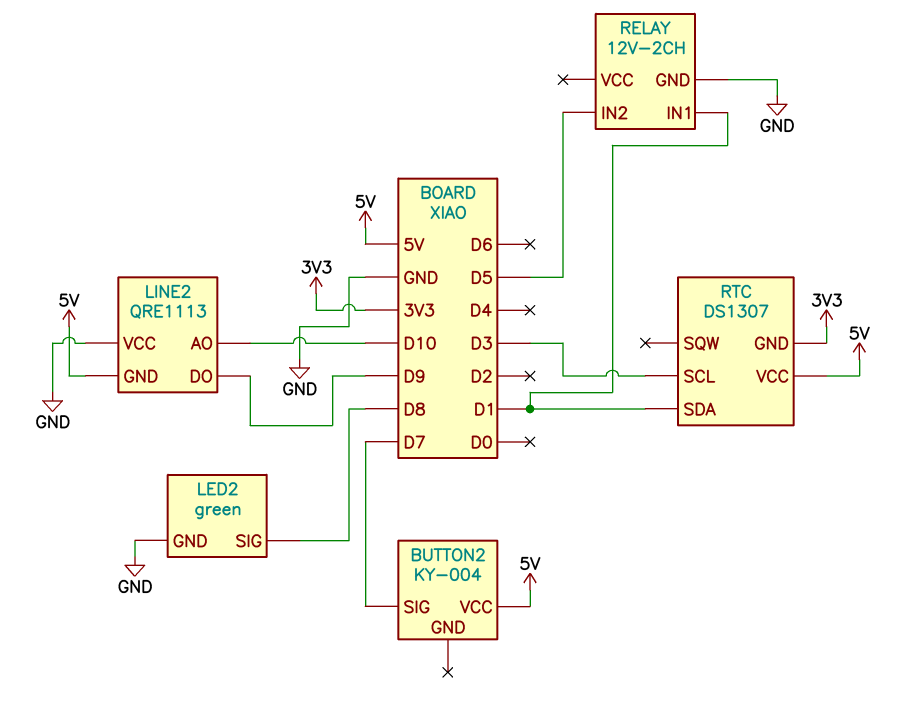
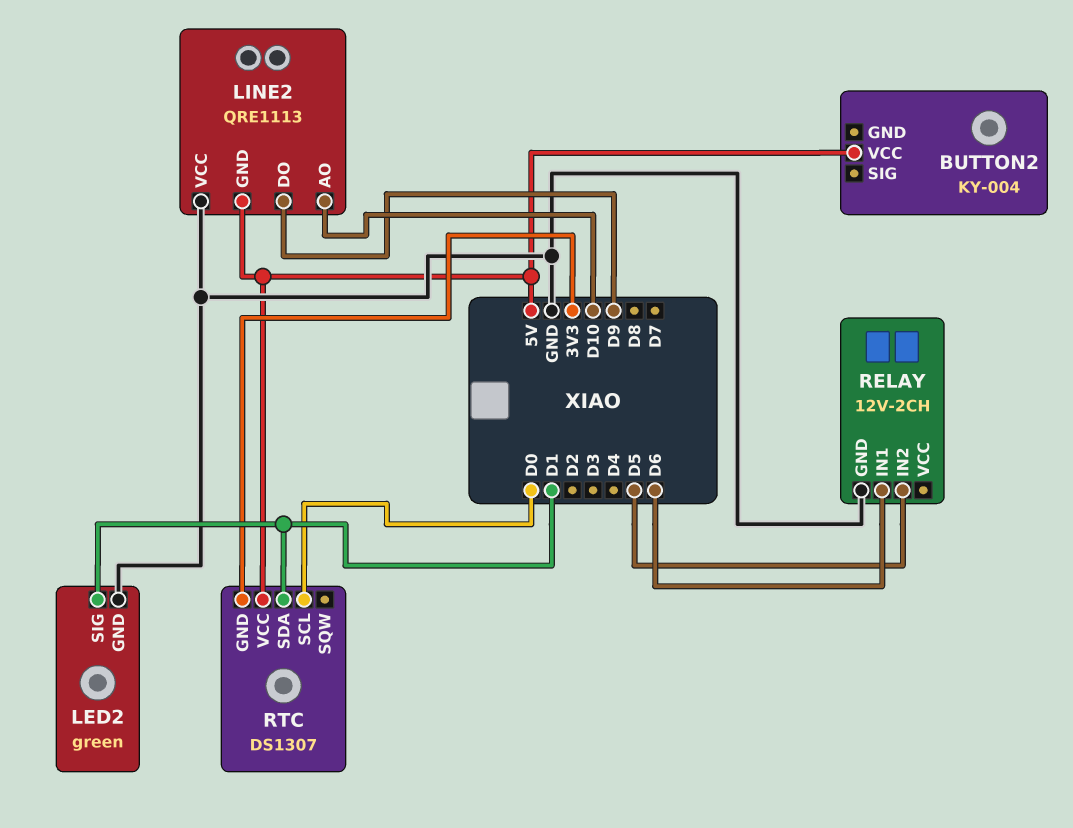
BUTTON2 pin SIG: D7 -> none
LED2 pin SIG: D8 -> D1
RELAY pin IN1: D1 -> D6
RTC pin SCL: D3 -> D0

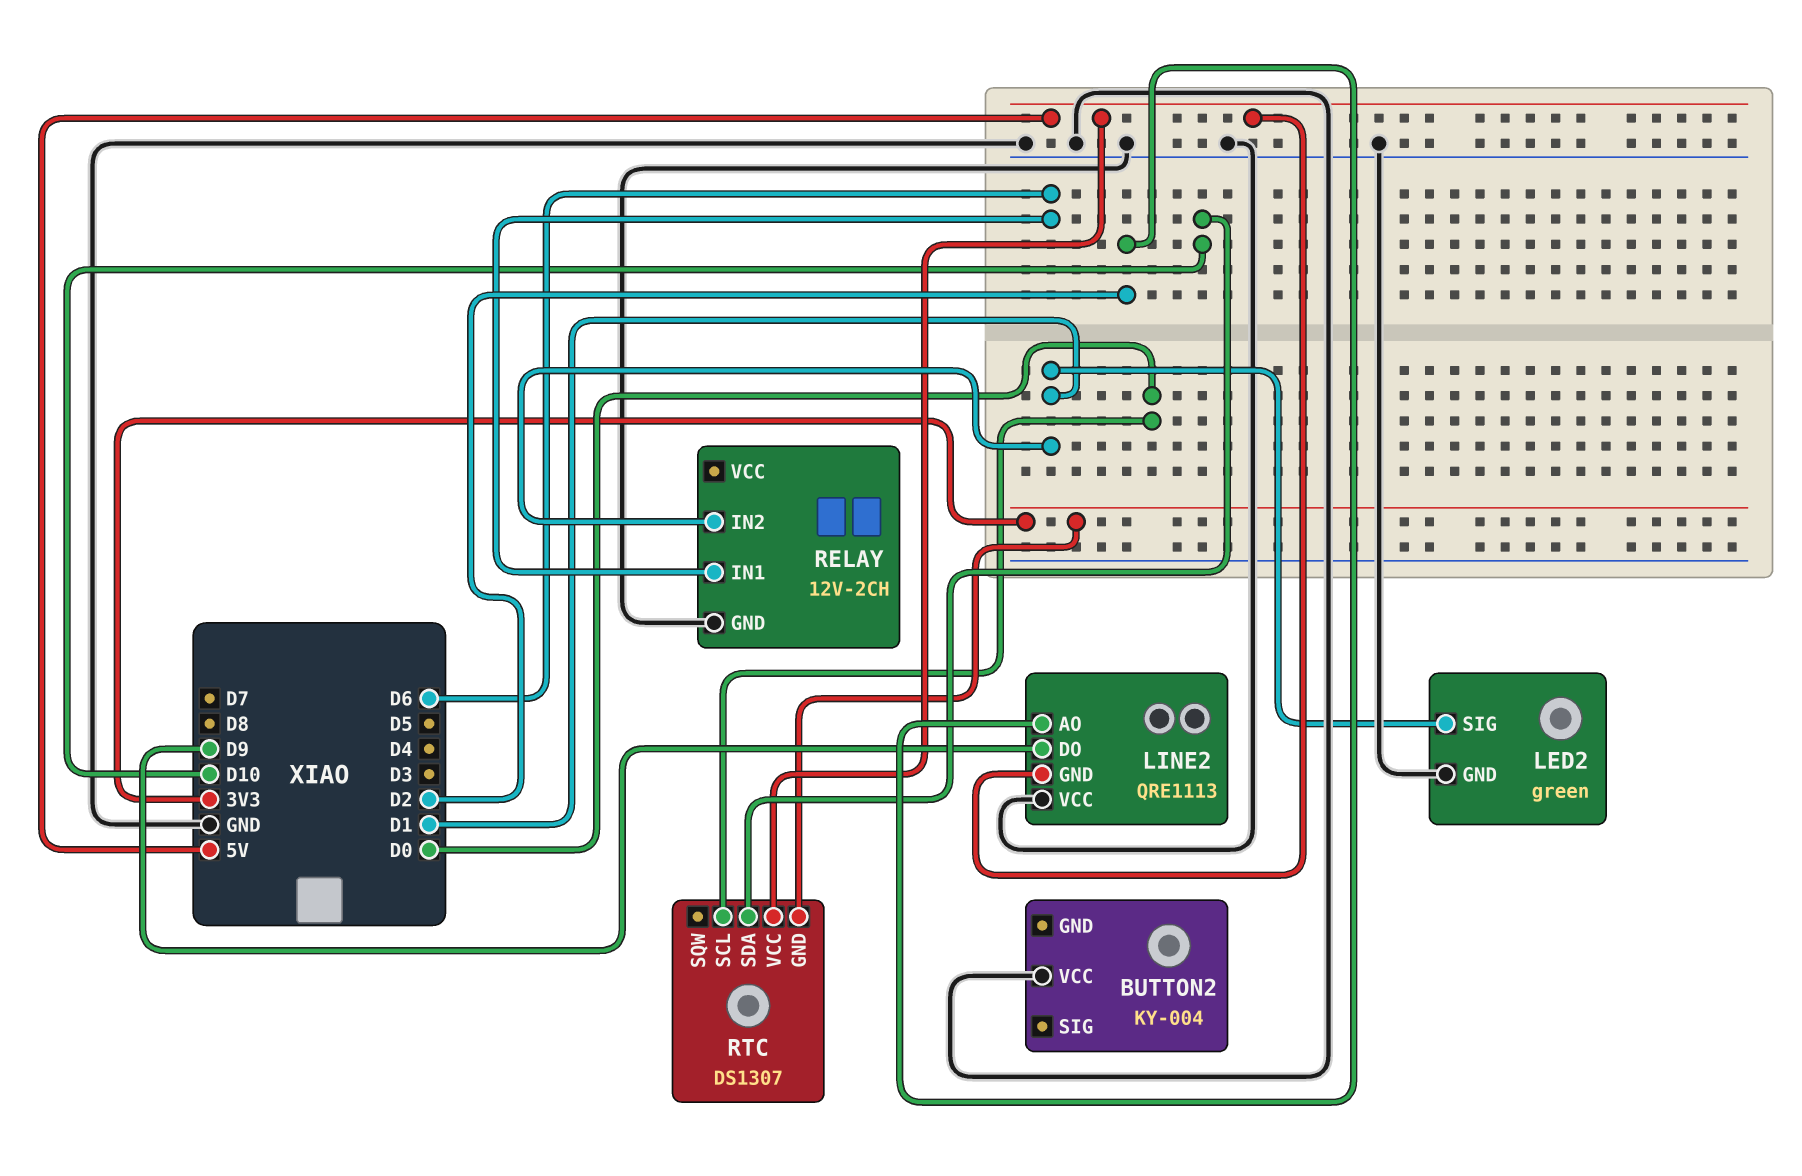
BUTTON2 pin VCC: 5V -> GND
LINE2 pin AO: D10 -> D2
RELAY pin IN2: D5 -> D1
RTC pin SDA: D1 -> D10

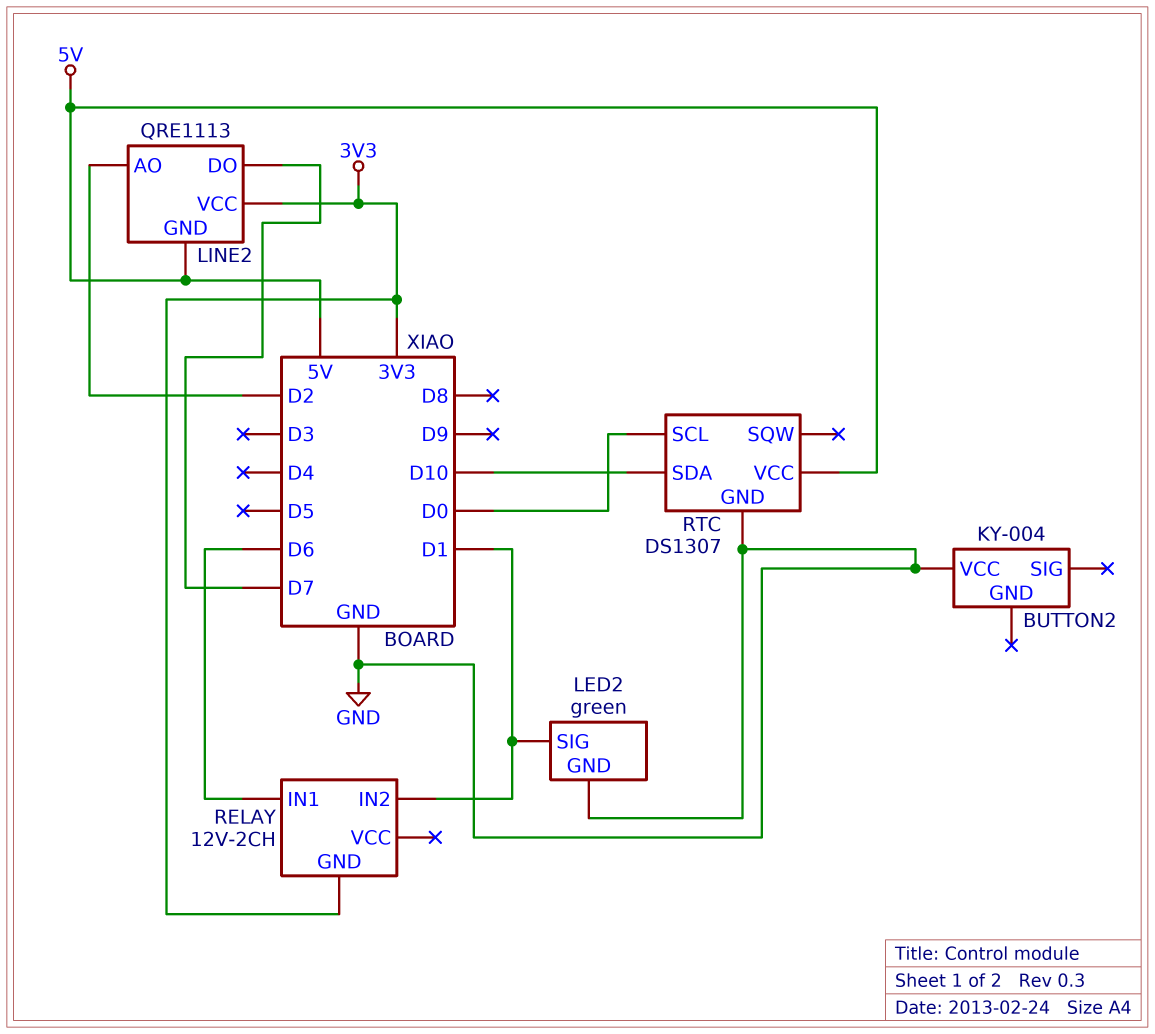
LINE2 pin DO: D9 -> D7
LINE2 pin VCC: GND -> 3V3
RELAY pin GND: GND -> 3V3
RTC pin GND: 3V3 -> GND

